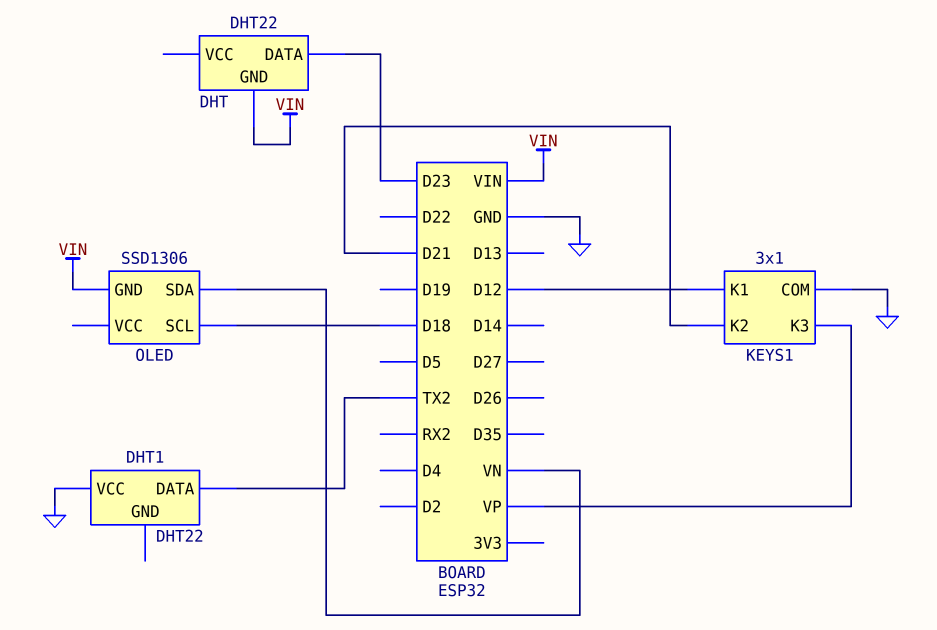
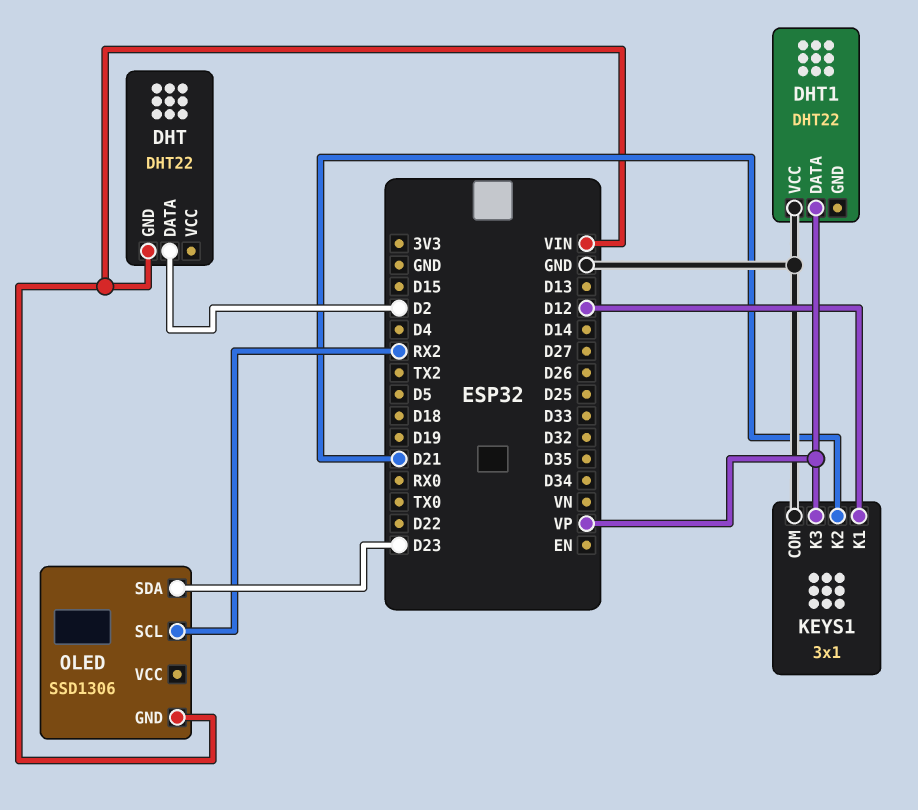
DHT pin DATA: D23 -> D2
DHT1 pin DATA: TX2 -> VP
OLED pin SCL: D18 -> RX2
OLED pin SDA: VN -> D23

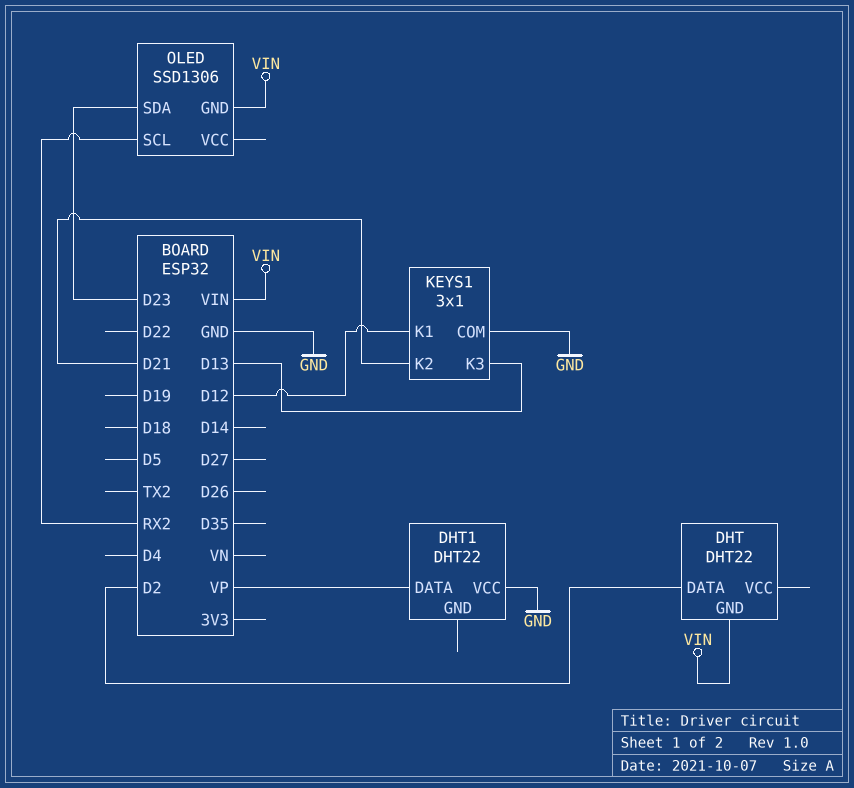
KEYS1 pin K3: VP -> D13

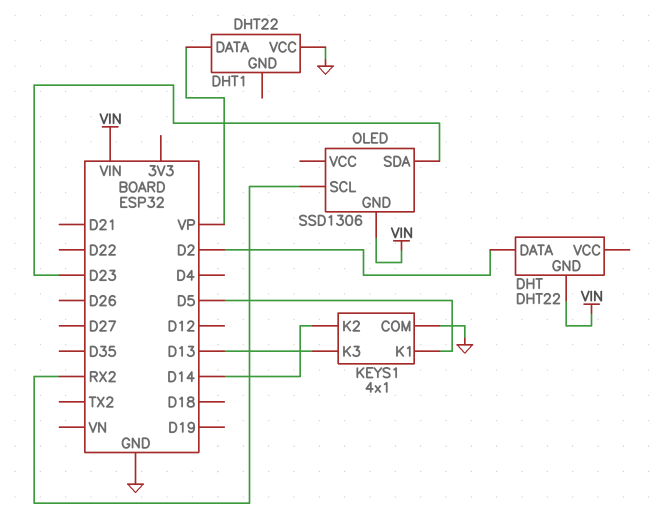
KEYS1: 3x1 -> 4x1
KEYS1 pin K1: D12 -> D5
KEYS1 pin K2: D21 -> D14

